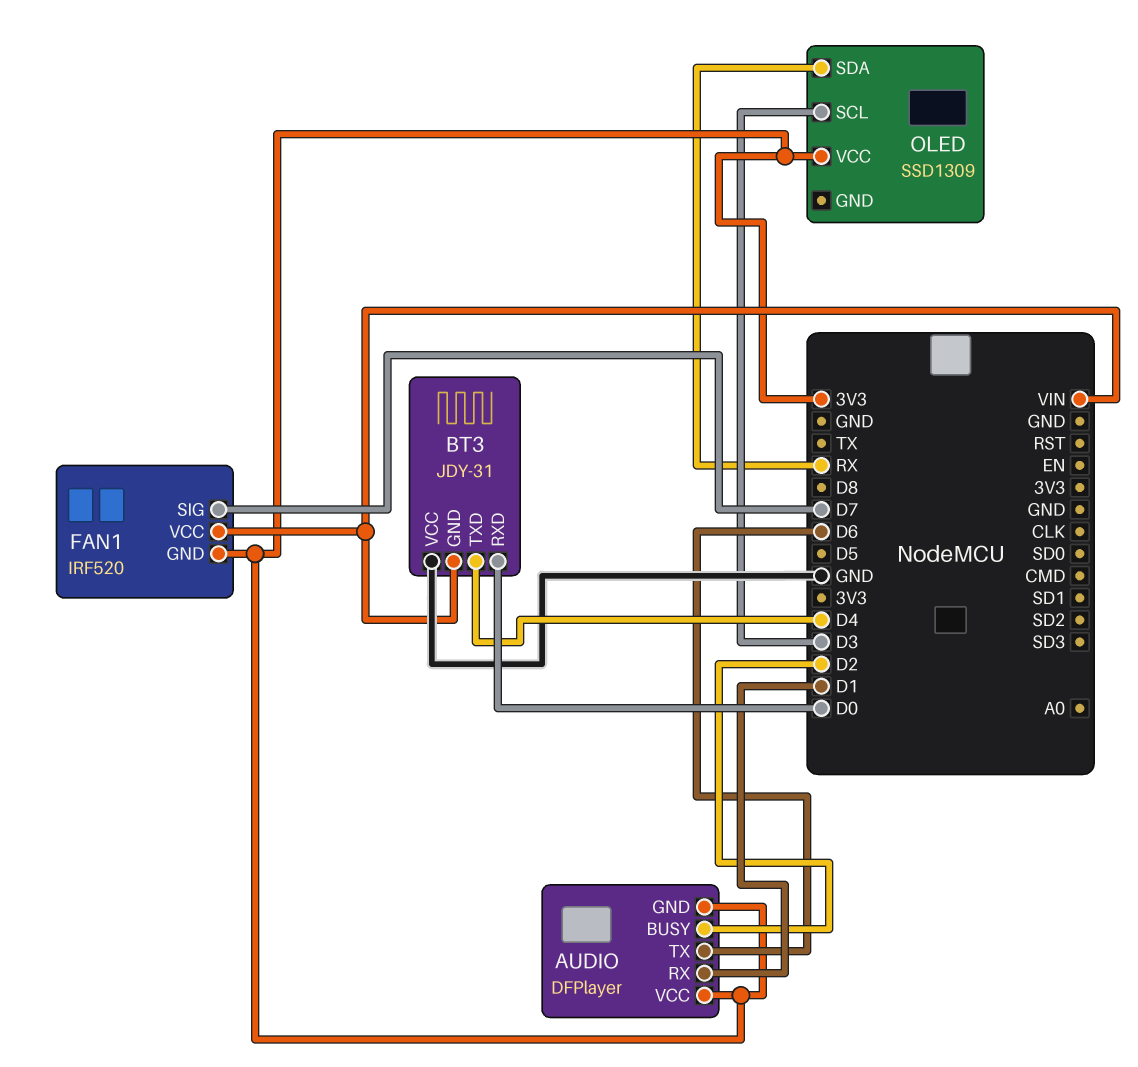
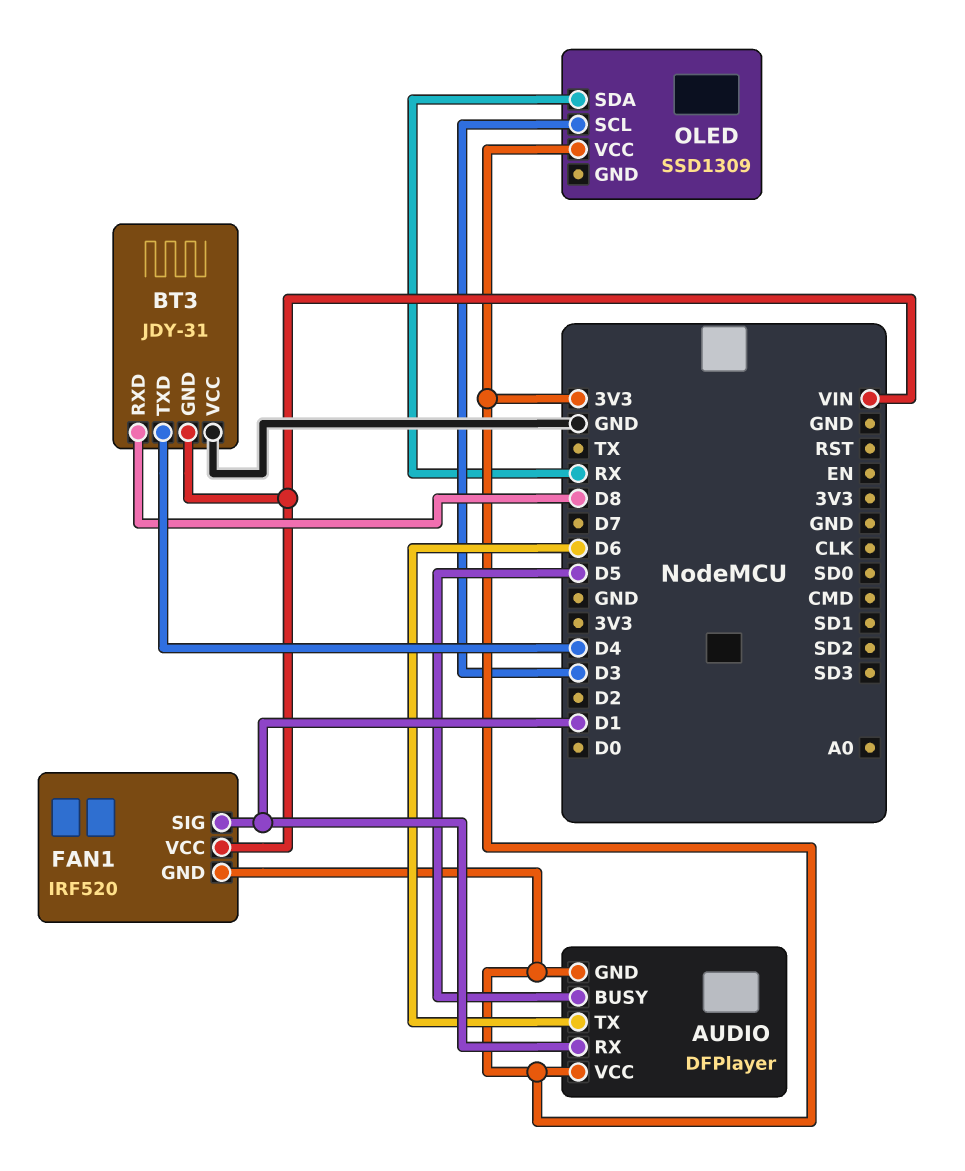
AUDIO pin BUSY: D2 -> D5
BT3 pin RXD: D0 -> D8
FAN1 pin SIG: D7 -> D1

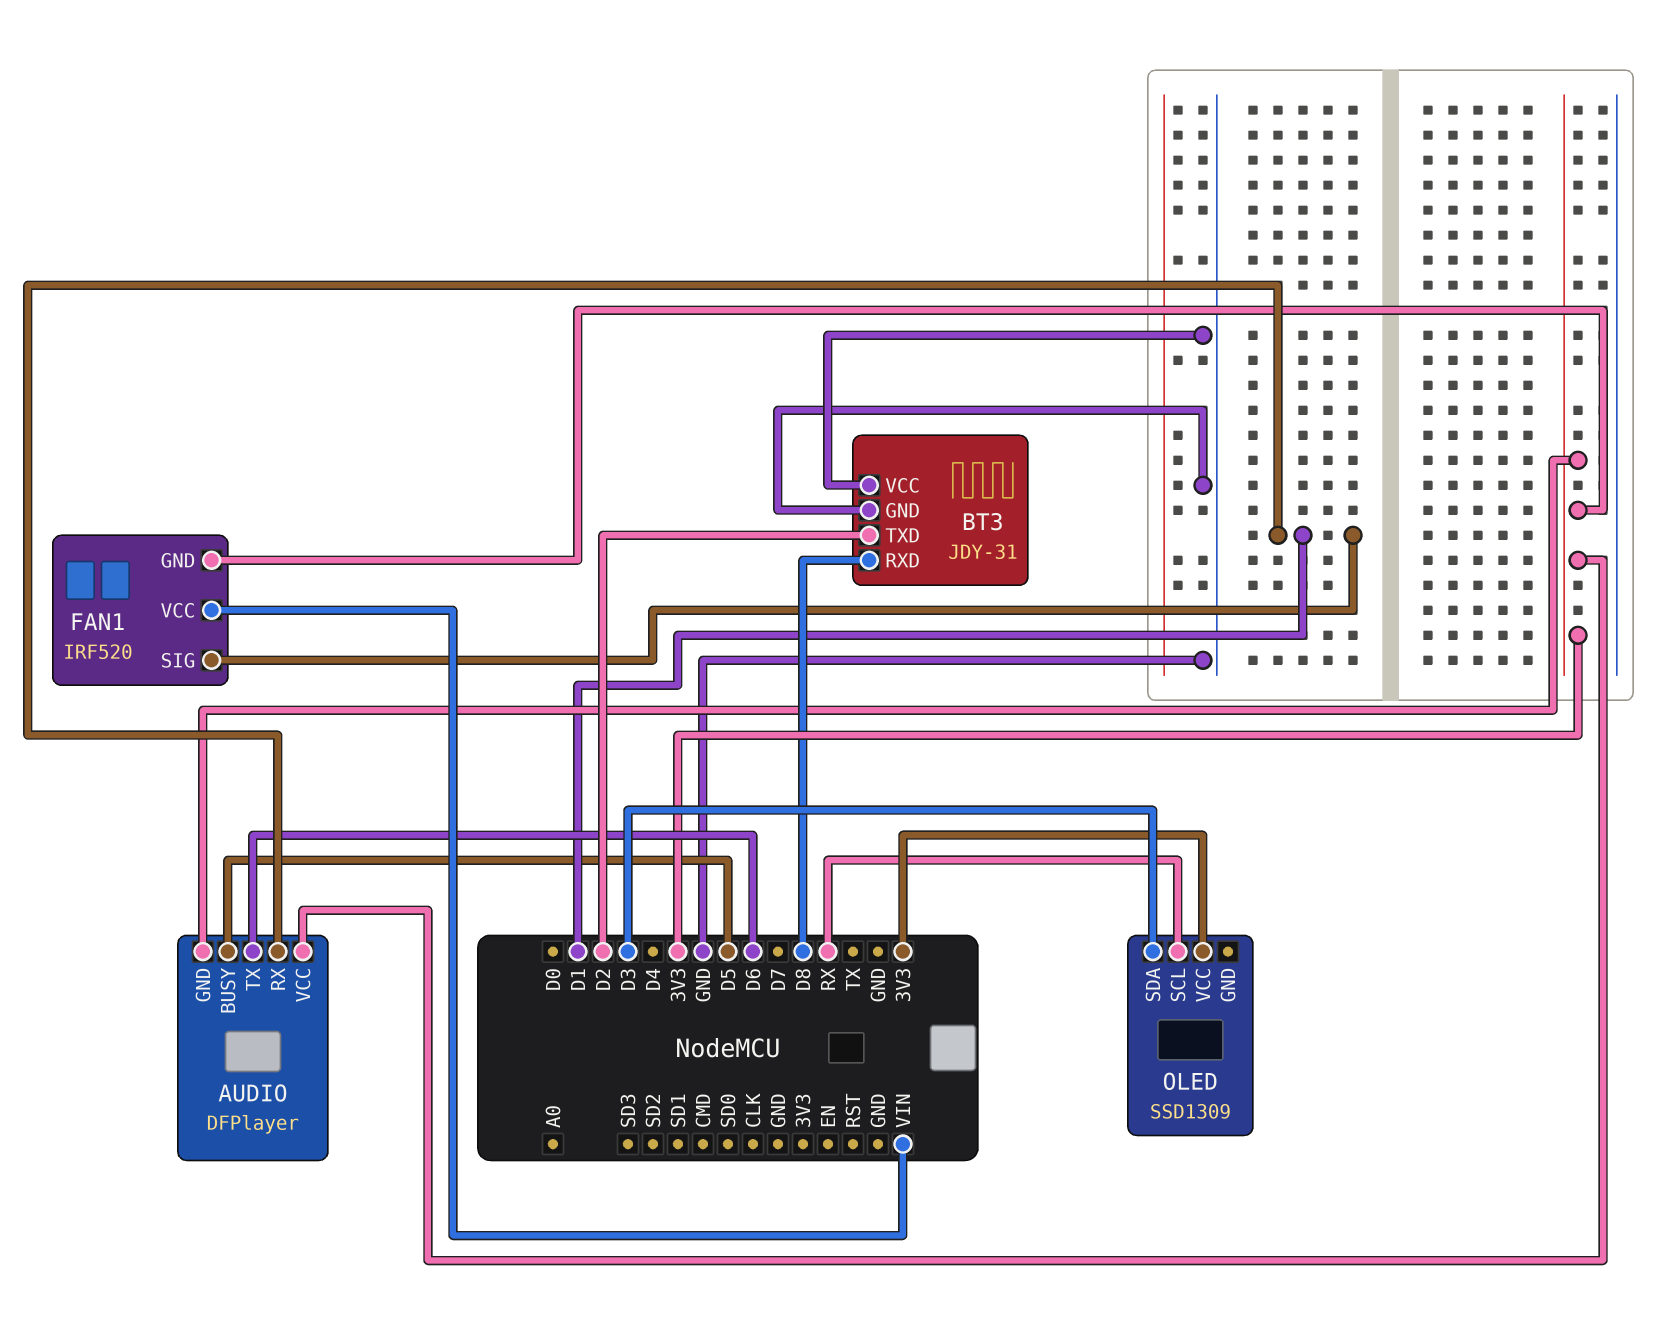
BT3 pin GND: VIN -> GND
BT3 pin TXD: D4 -> D2
OLED pin SCL: D3 -> RX
OLED pin SDA: RX -> D3

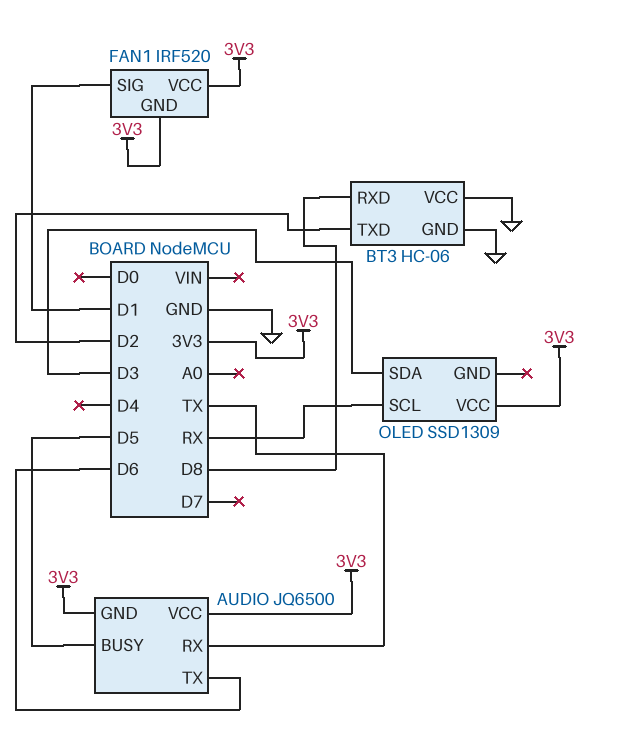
AUDIO: DFPlayer -> JQ6500
AUDIO pin RX: D1 -> TX
BT3: JDY-31 -> HC-06
FAN1 pin VCC: VIN -> 3V3

